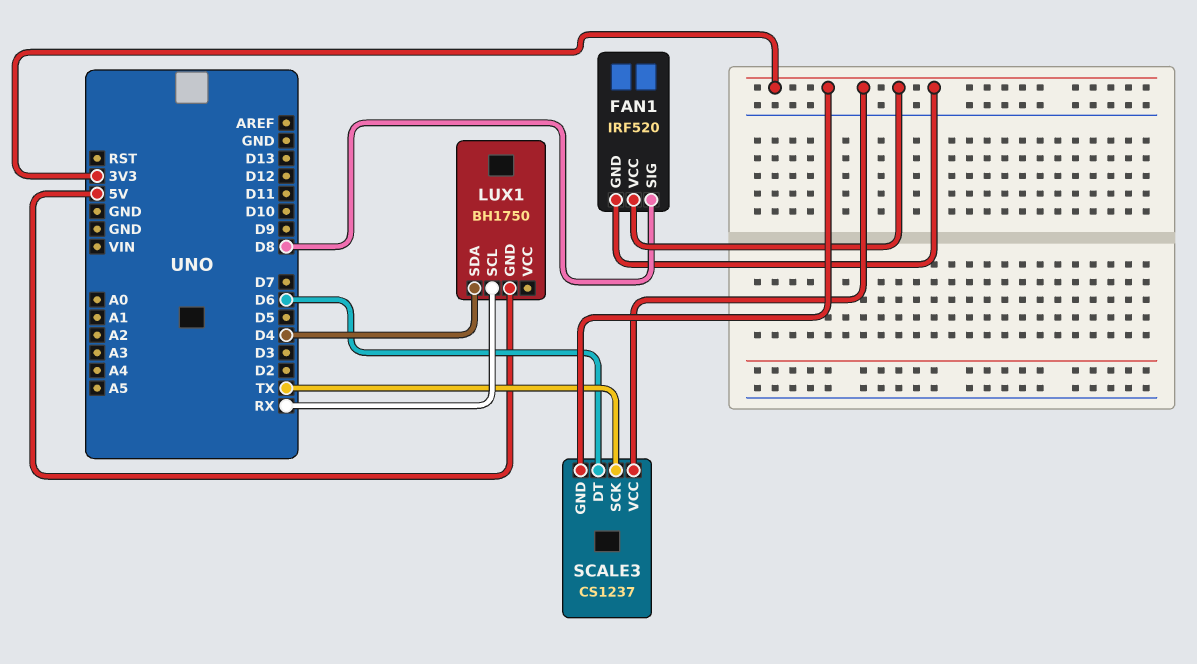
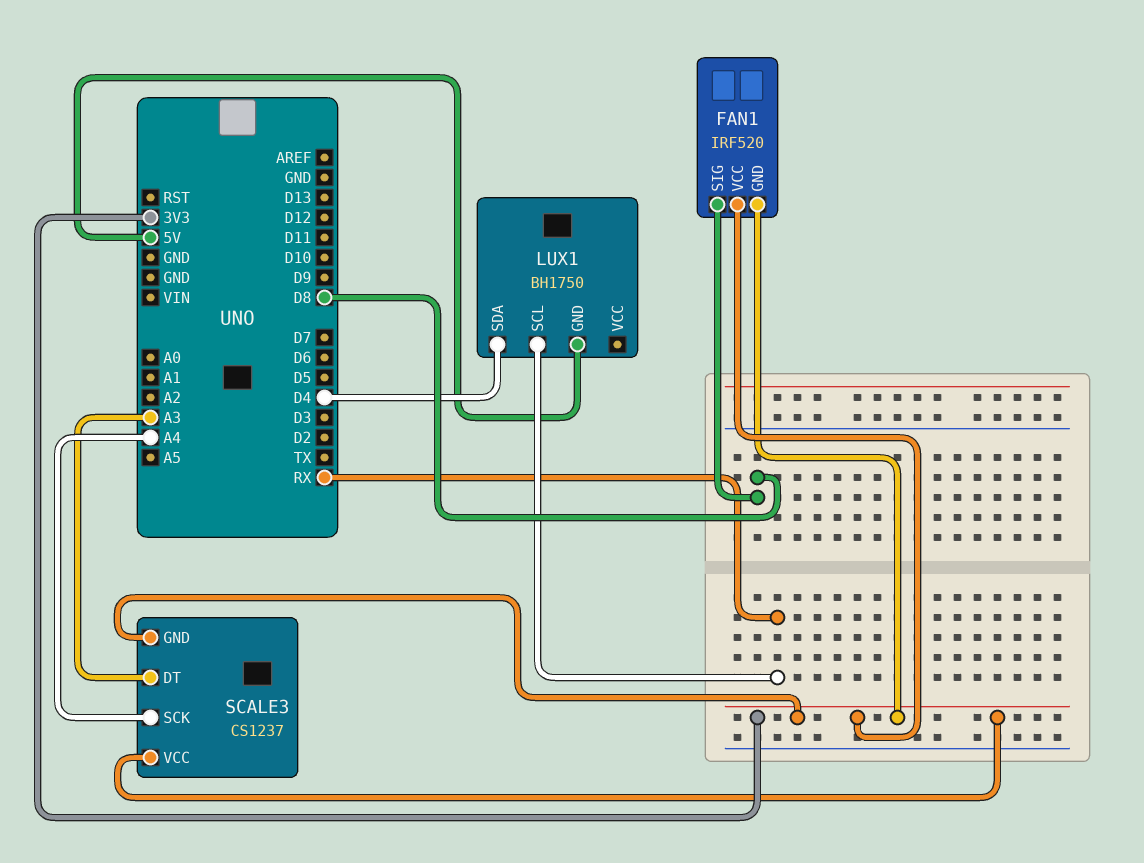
SCALE3 pin DT: D6 -> A3
SCALE3 pin SCK: TX -> A4

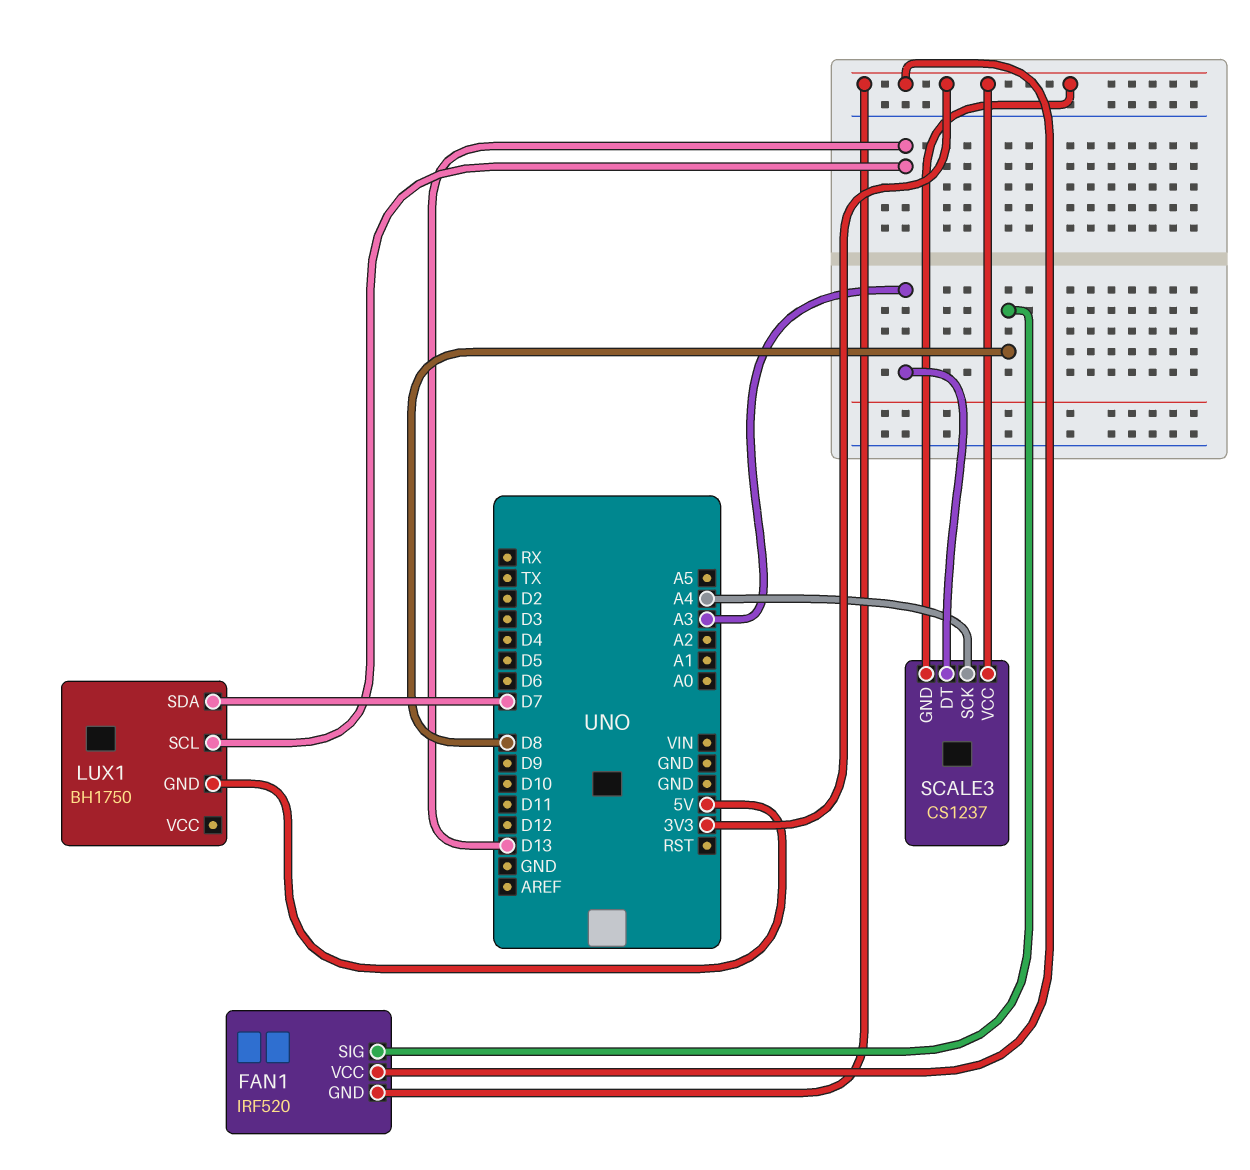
LUX1 pin SCL: RX -> D13
LUX1 pin SDA: D4 -> D7

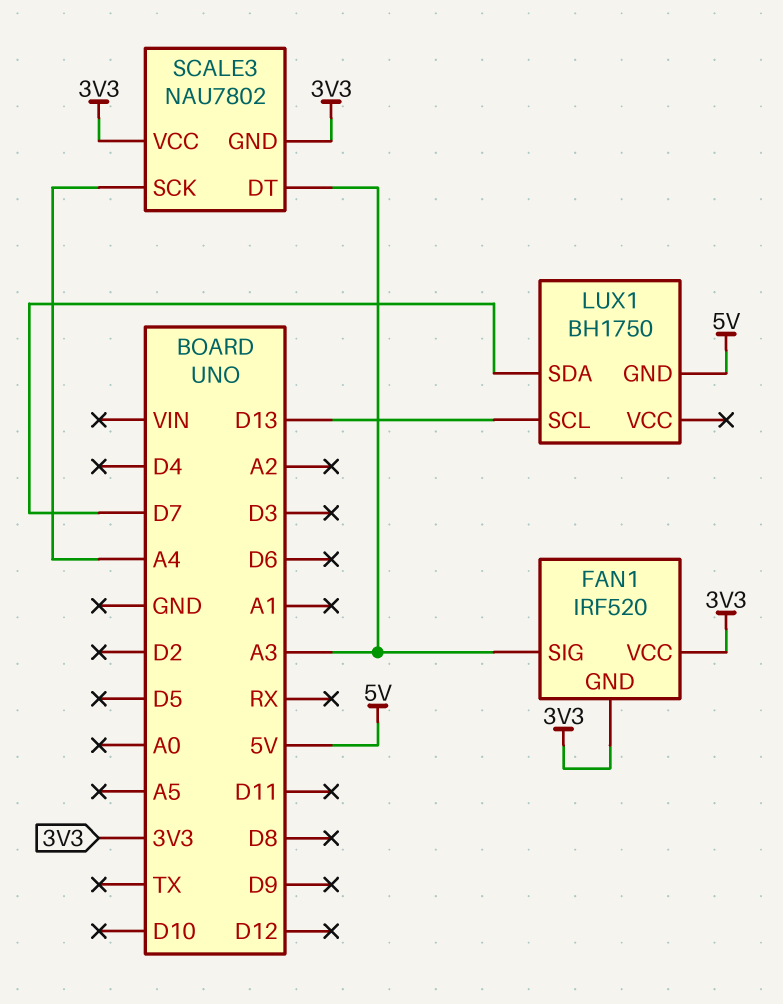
FAN1 pin SIG: D8 -> A3
SCALE3: CS1237 -> NAU7802

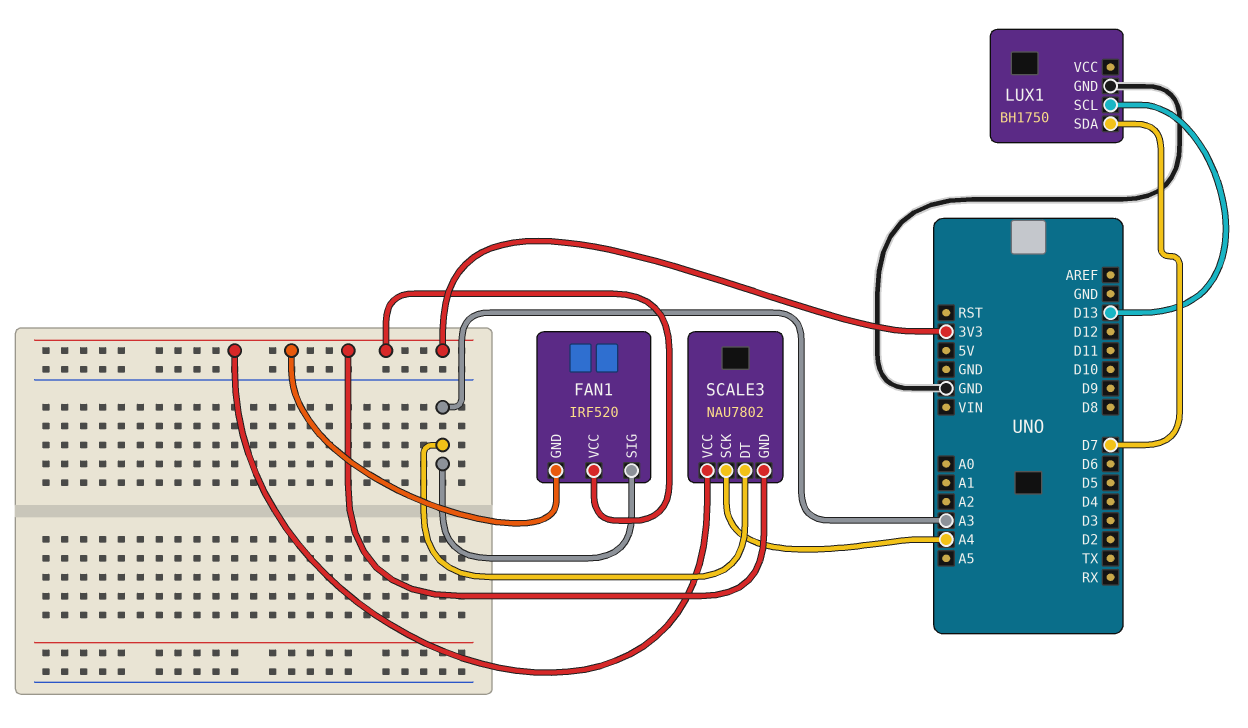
LUX1 pin GND: 5V -> GND

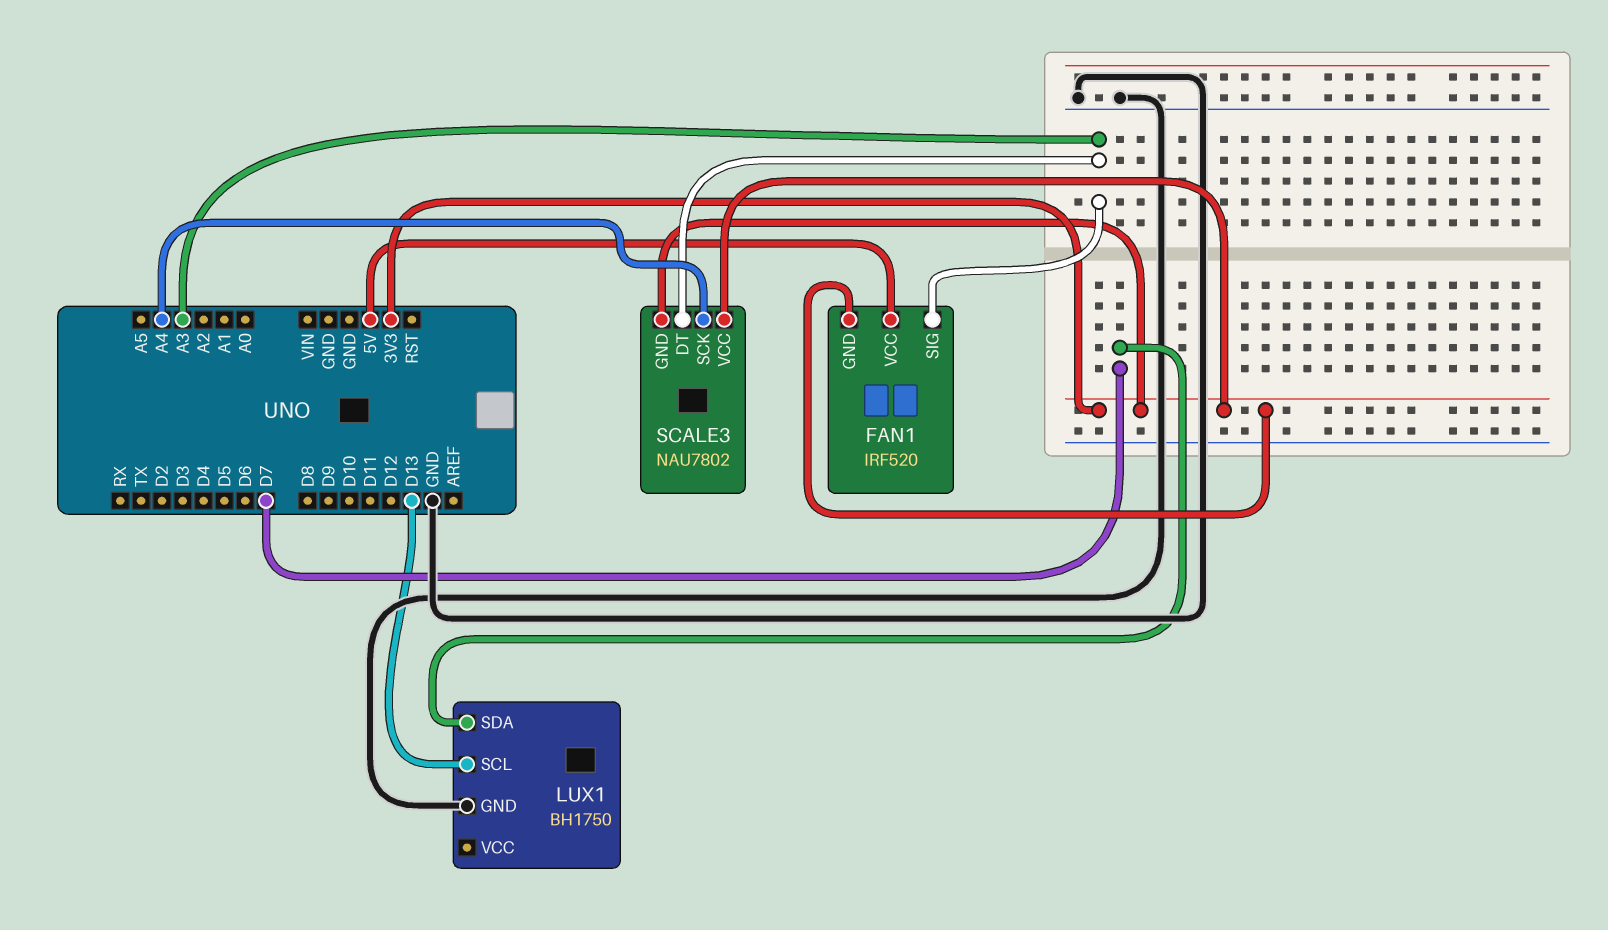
FAN1 pin VCC: 3V3 -> 5V

